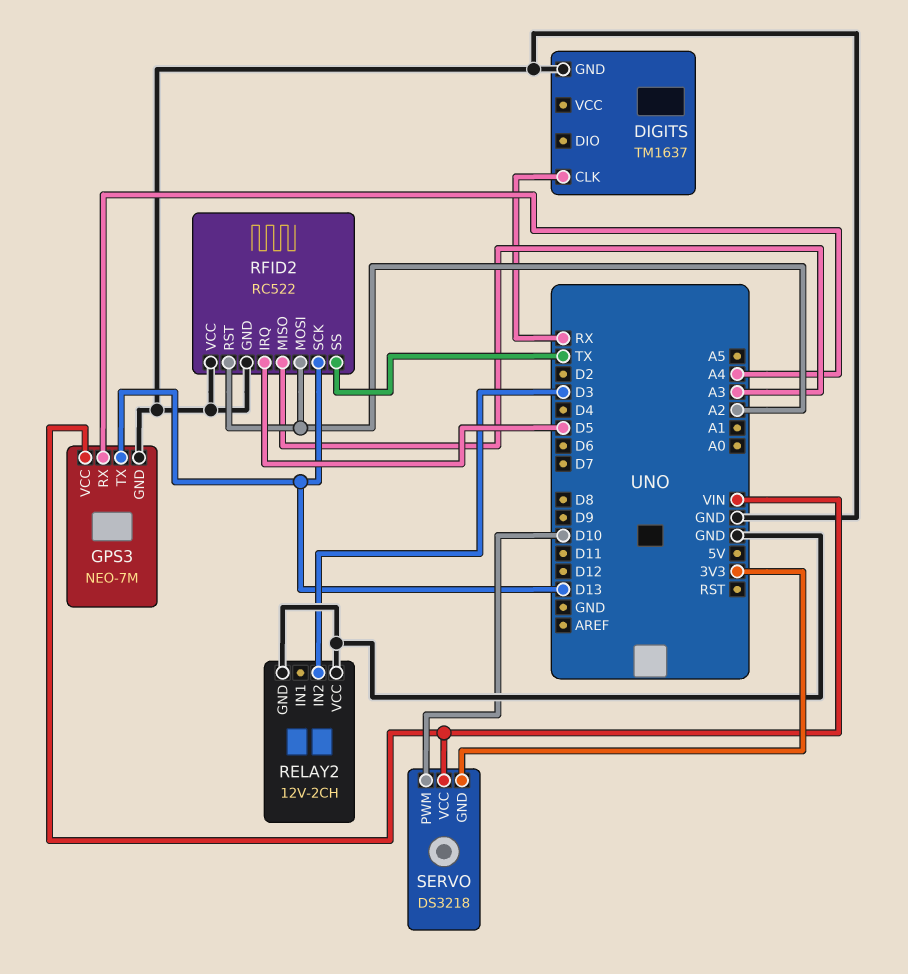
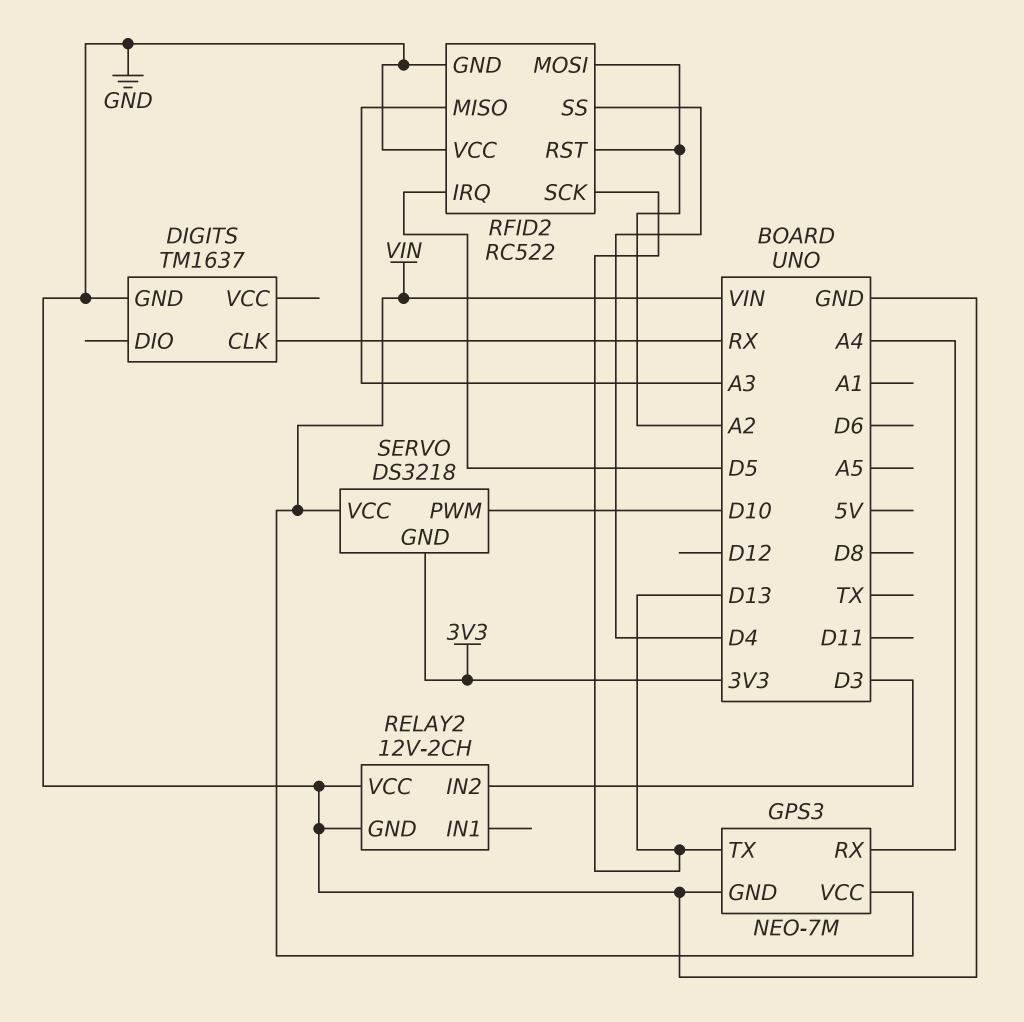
RFID2 pin SS: TX -> D4

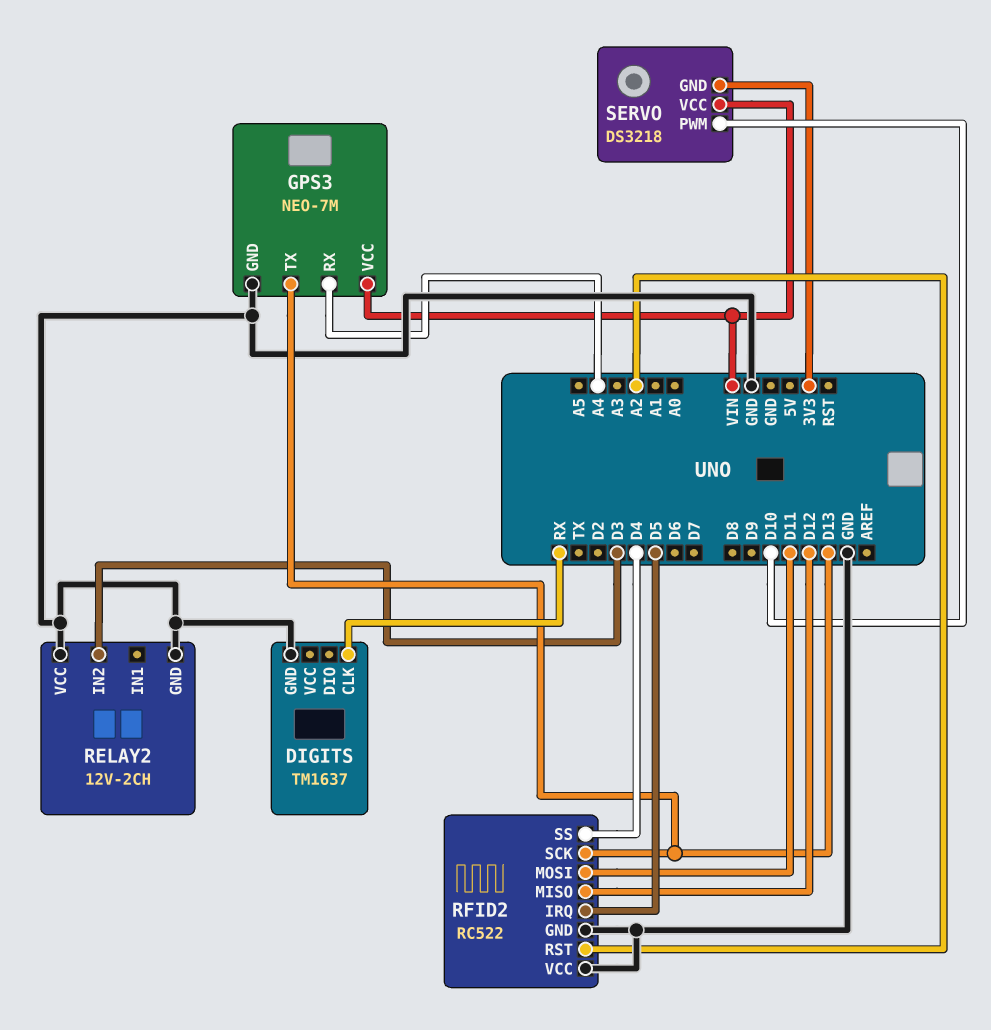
RFID2 pin MISO: A3 -> D12
RFID2 pin MOSI: A2 -> D11

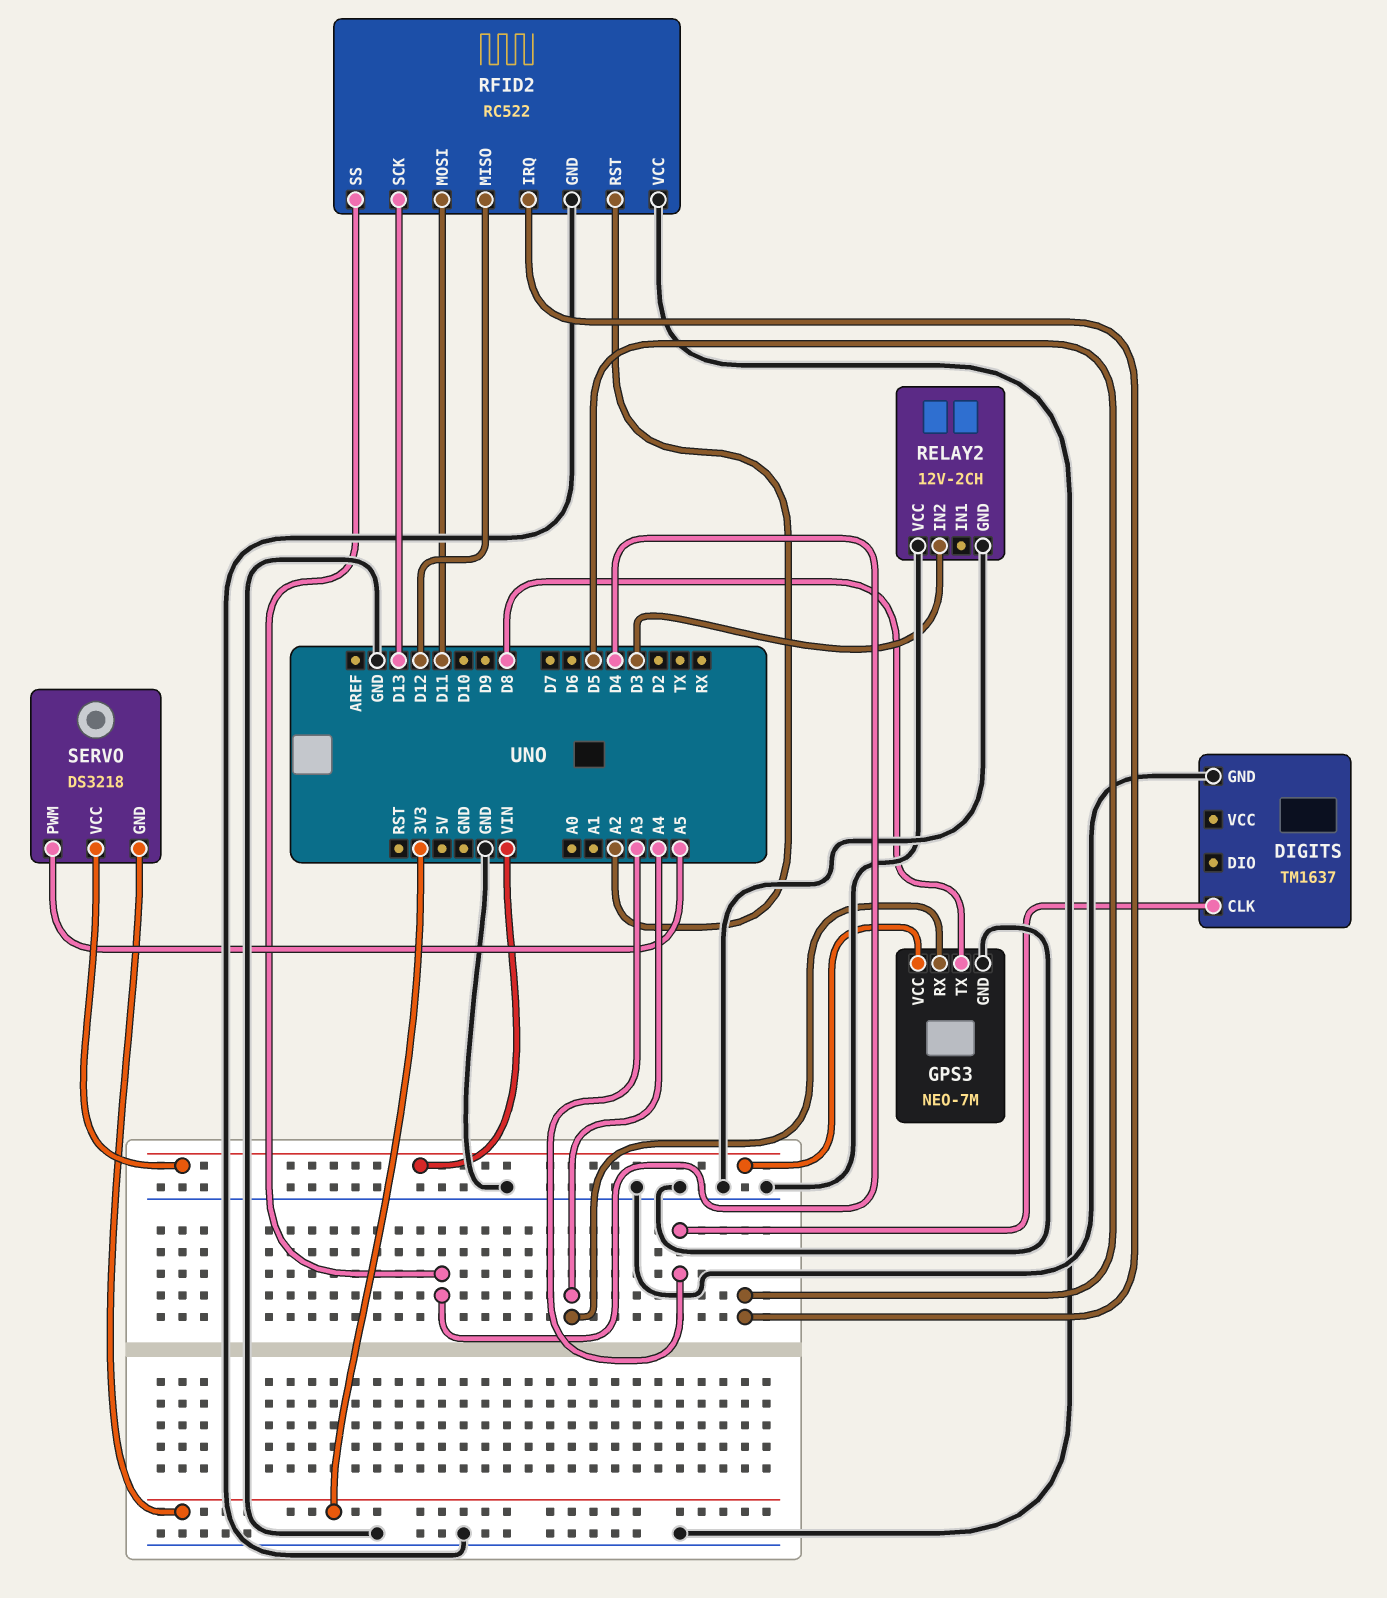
DIGITS pin CLK: RX -> A3
GPS3 pin TX: D13 -> D8
SERVO pin PWM: D10 -> A5

